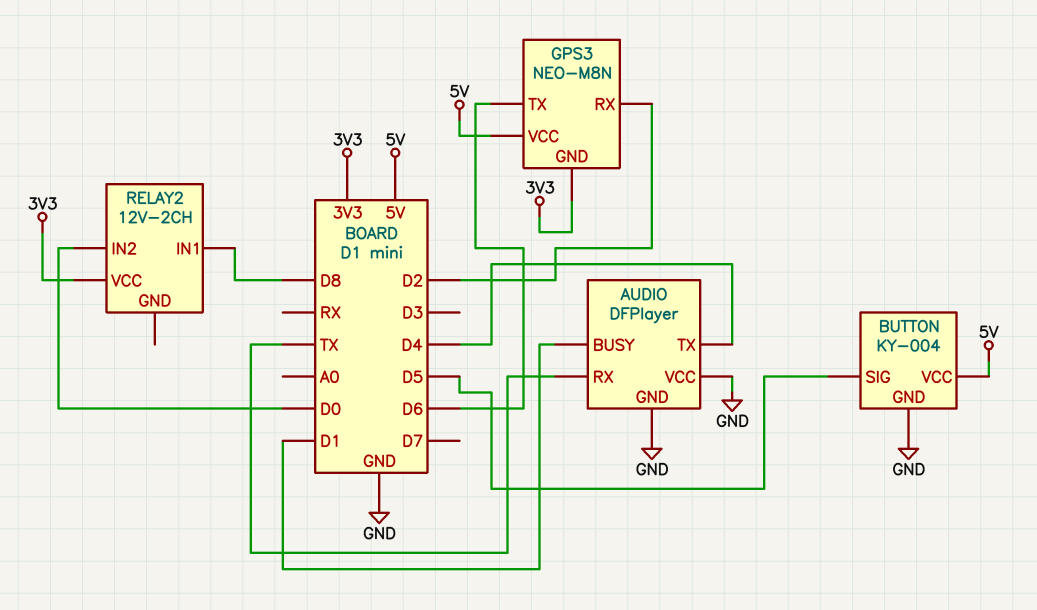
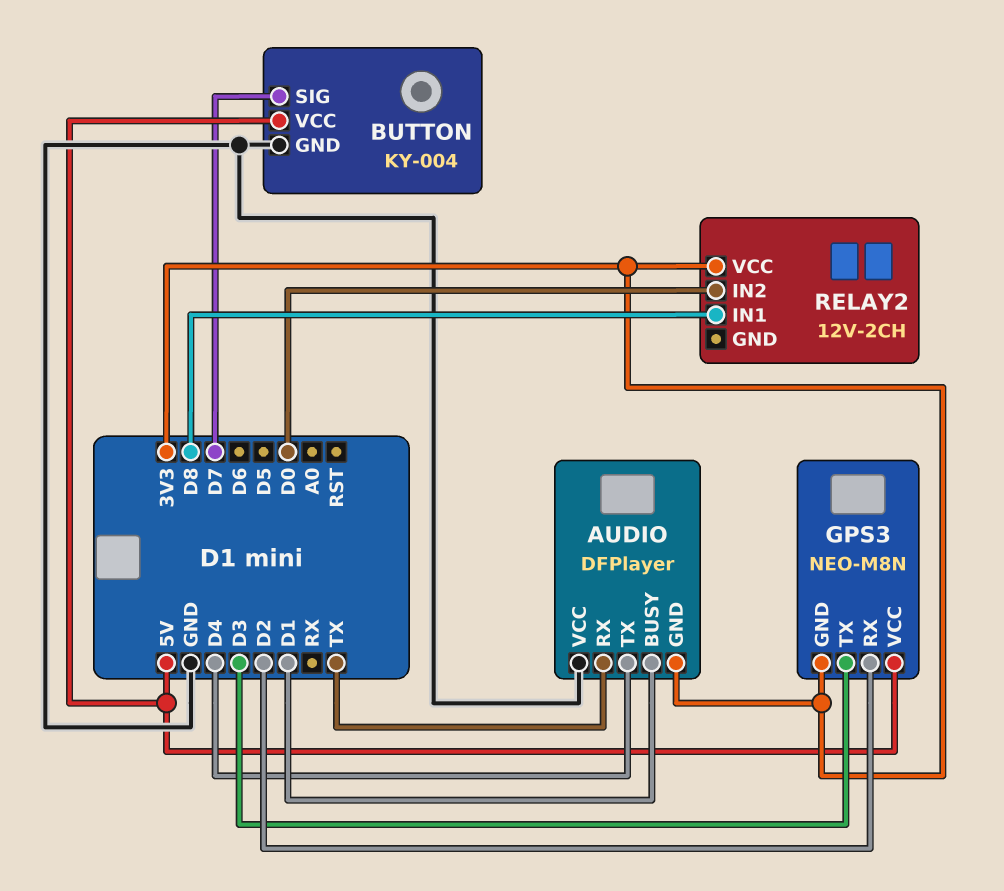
AUDIO pin GND: GND -> 3V3
BUTTON pin SIG: D5 -> D7
GPS3 pin TX: D6 -> D3

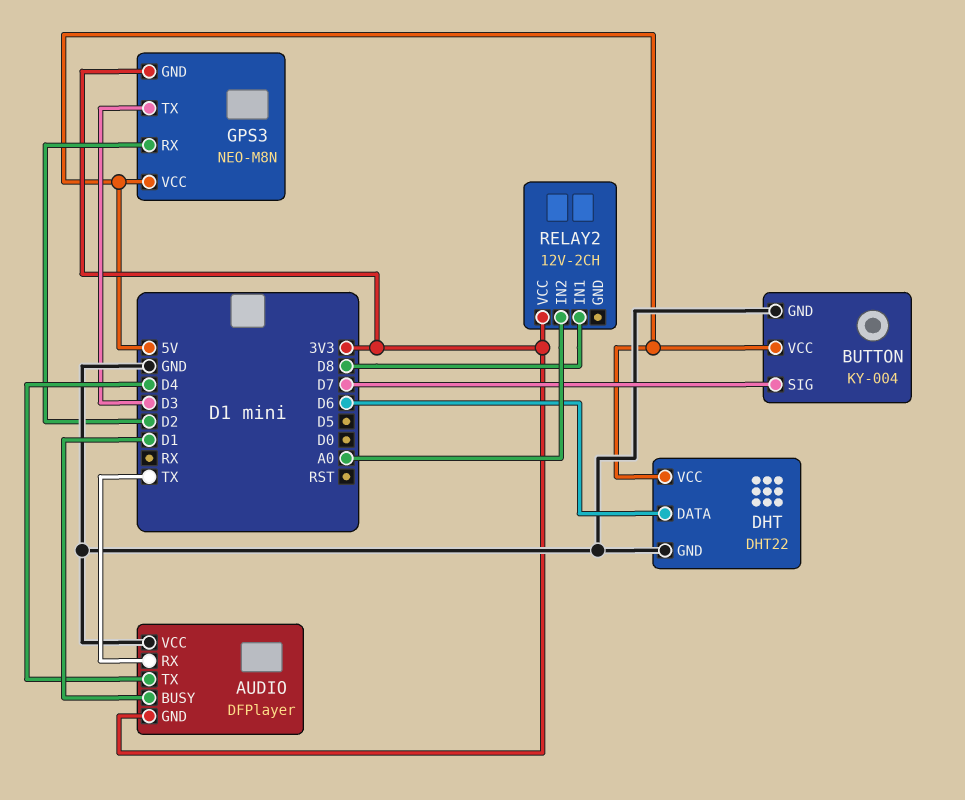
DHT: none -> DHT22
DHT pin DATA: none -> D6
DHT pin GND: none -> GND
DHT pin VCC: none -> 5V
RELAY2 pin IN2: D0 -> A0

